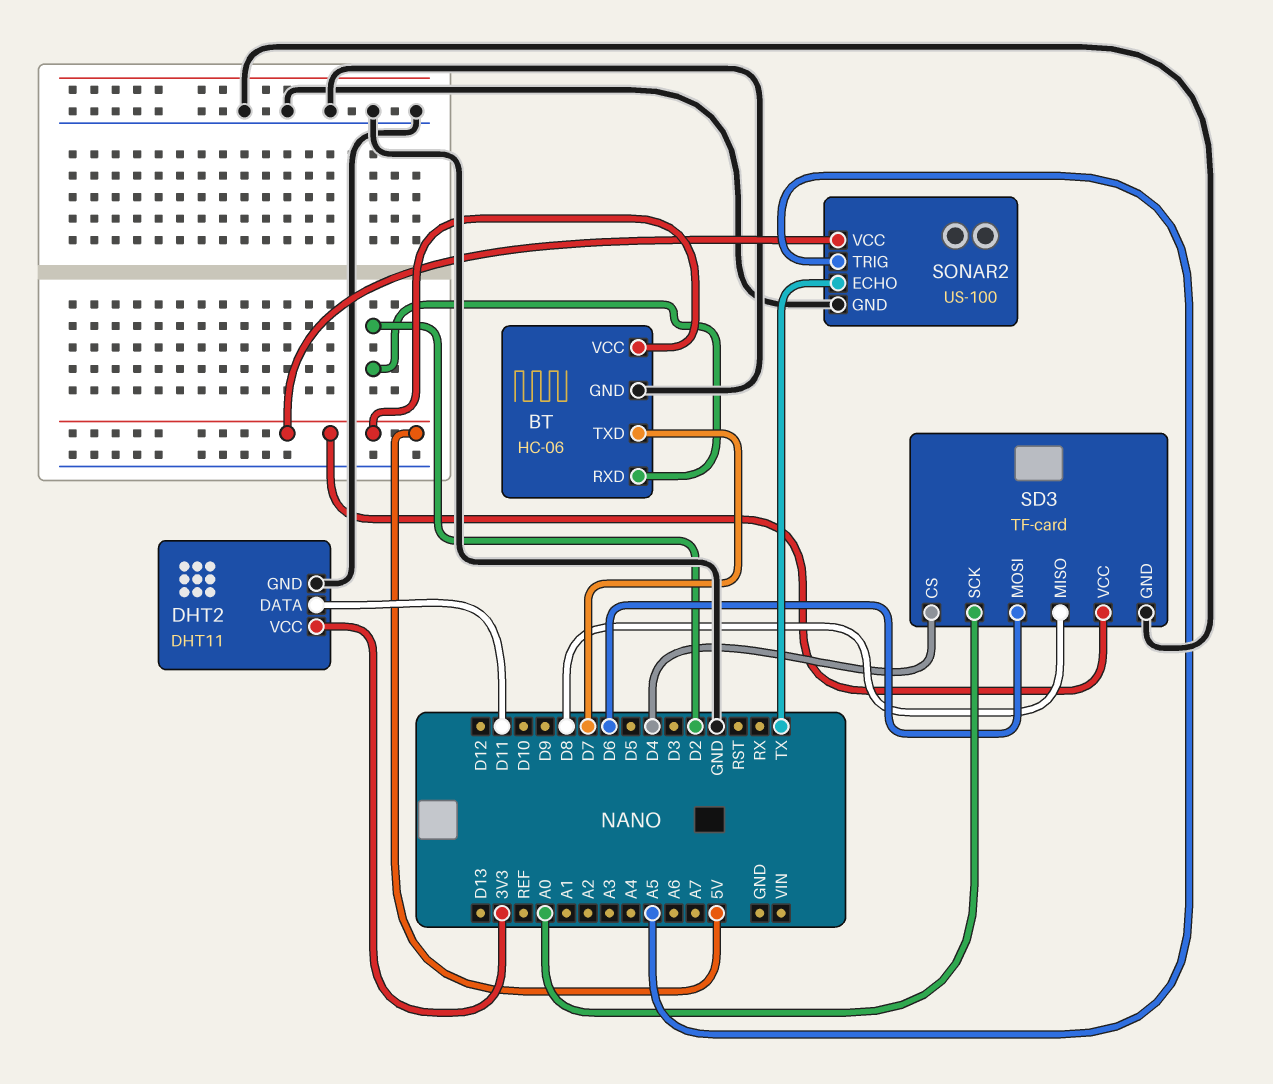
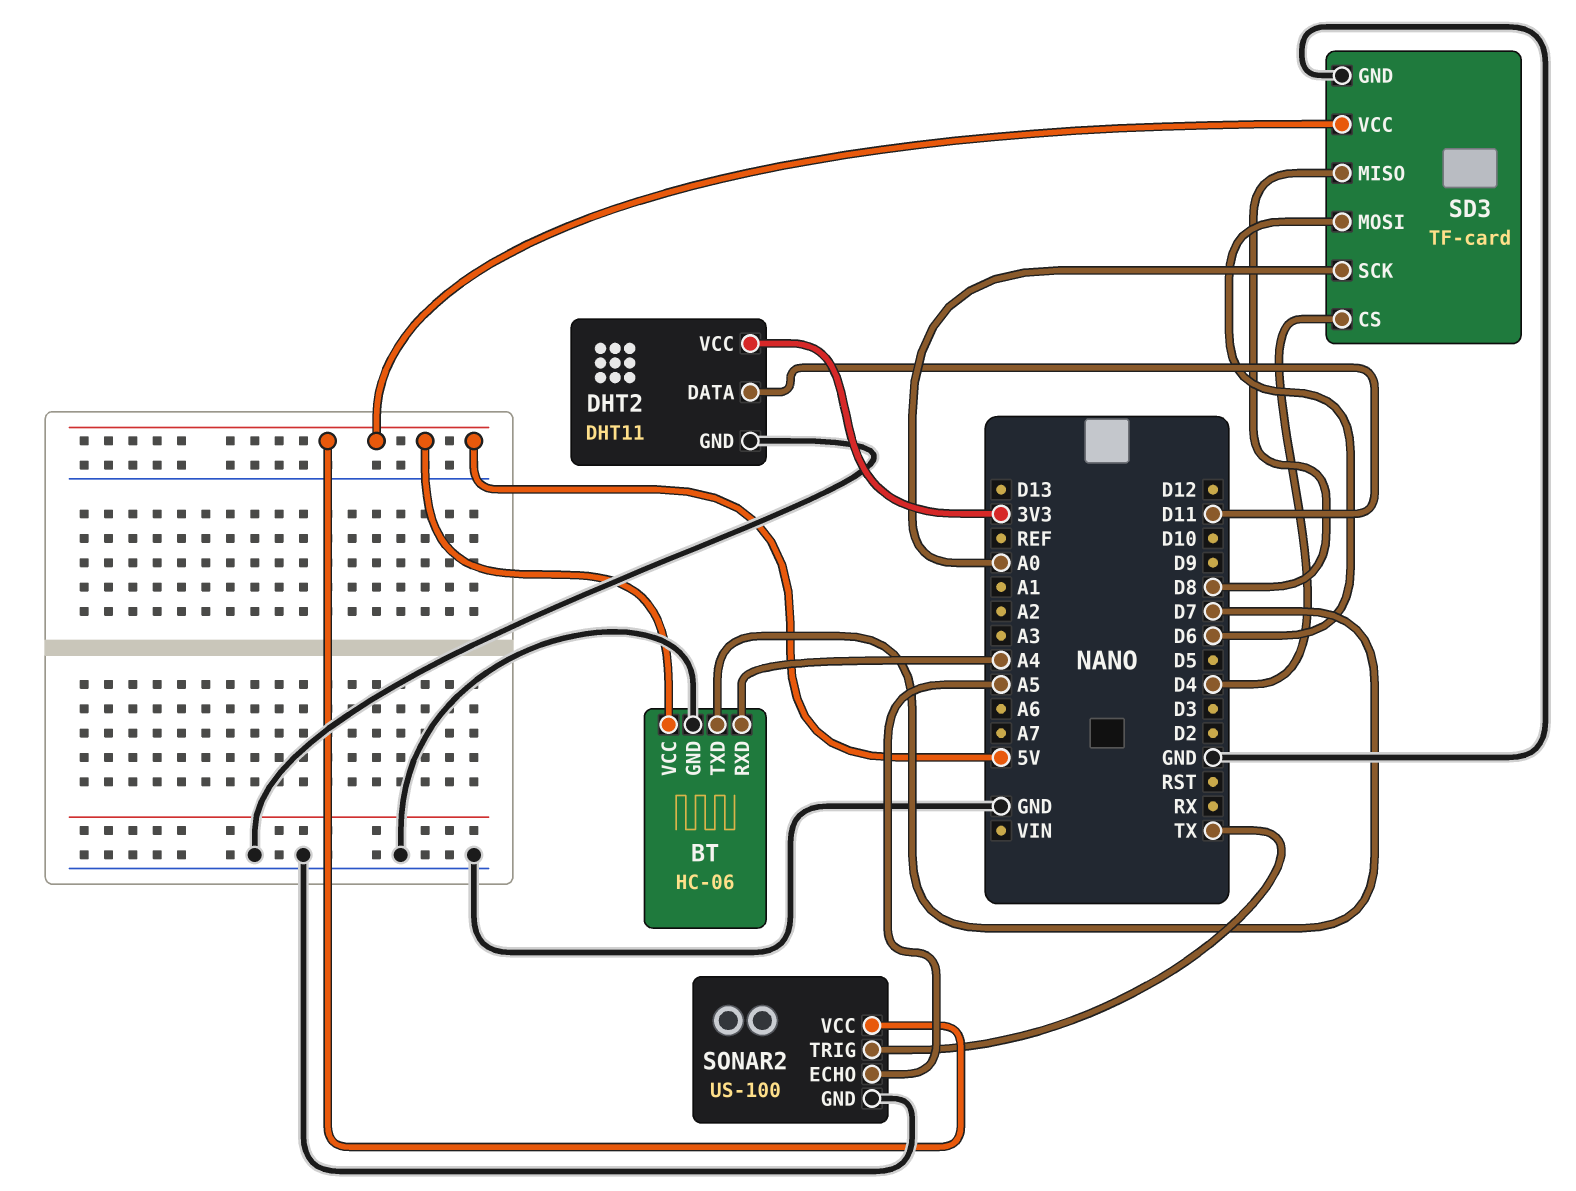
BT pin RXD: D2 -> A4
SONAR2 pin ECHO: TX -> A5
SONAR2 pin TRIG: A5 -> TX

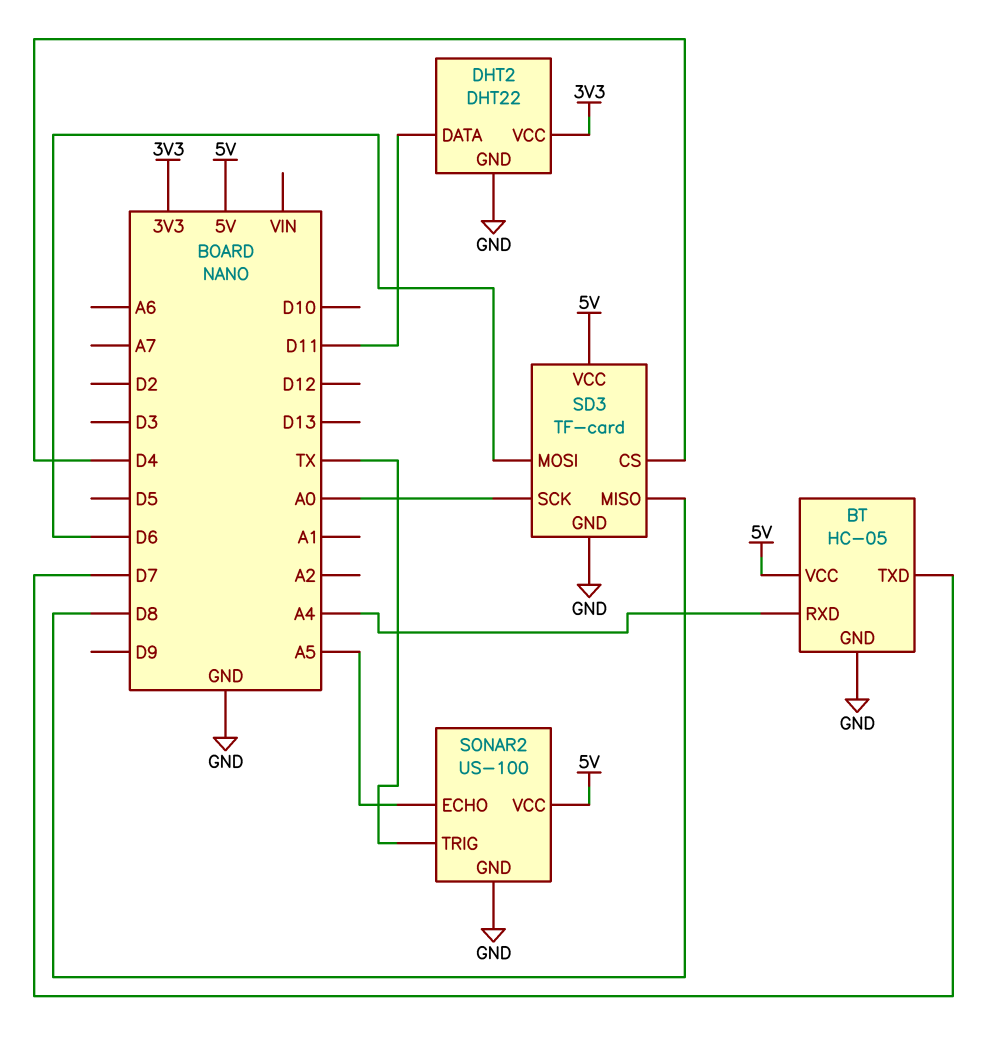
BT: HC-06 -> HC-05
DHT2: DHT11 -> DHT22

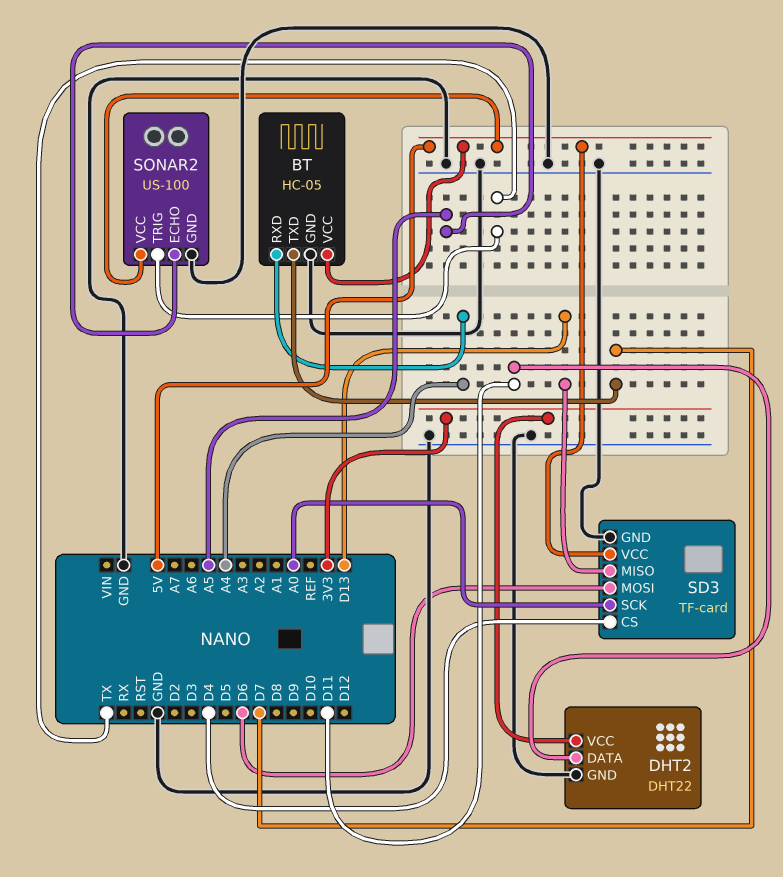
SD3 pin MISO: D8 -> D13

